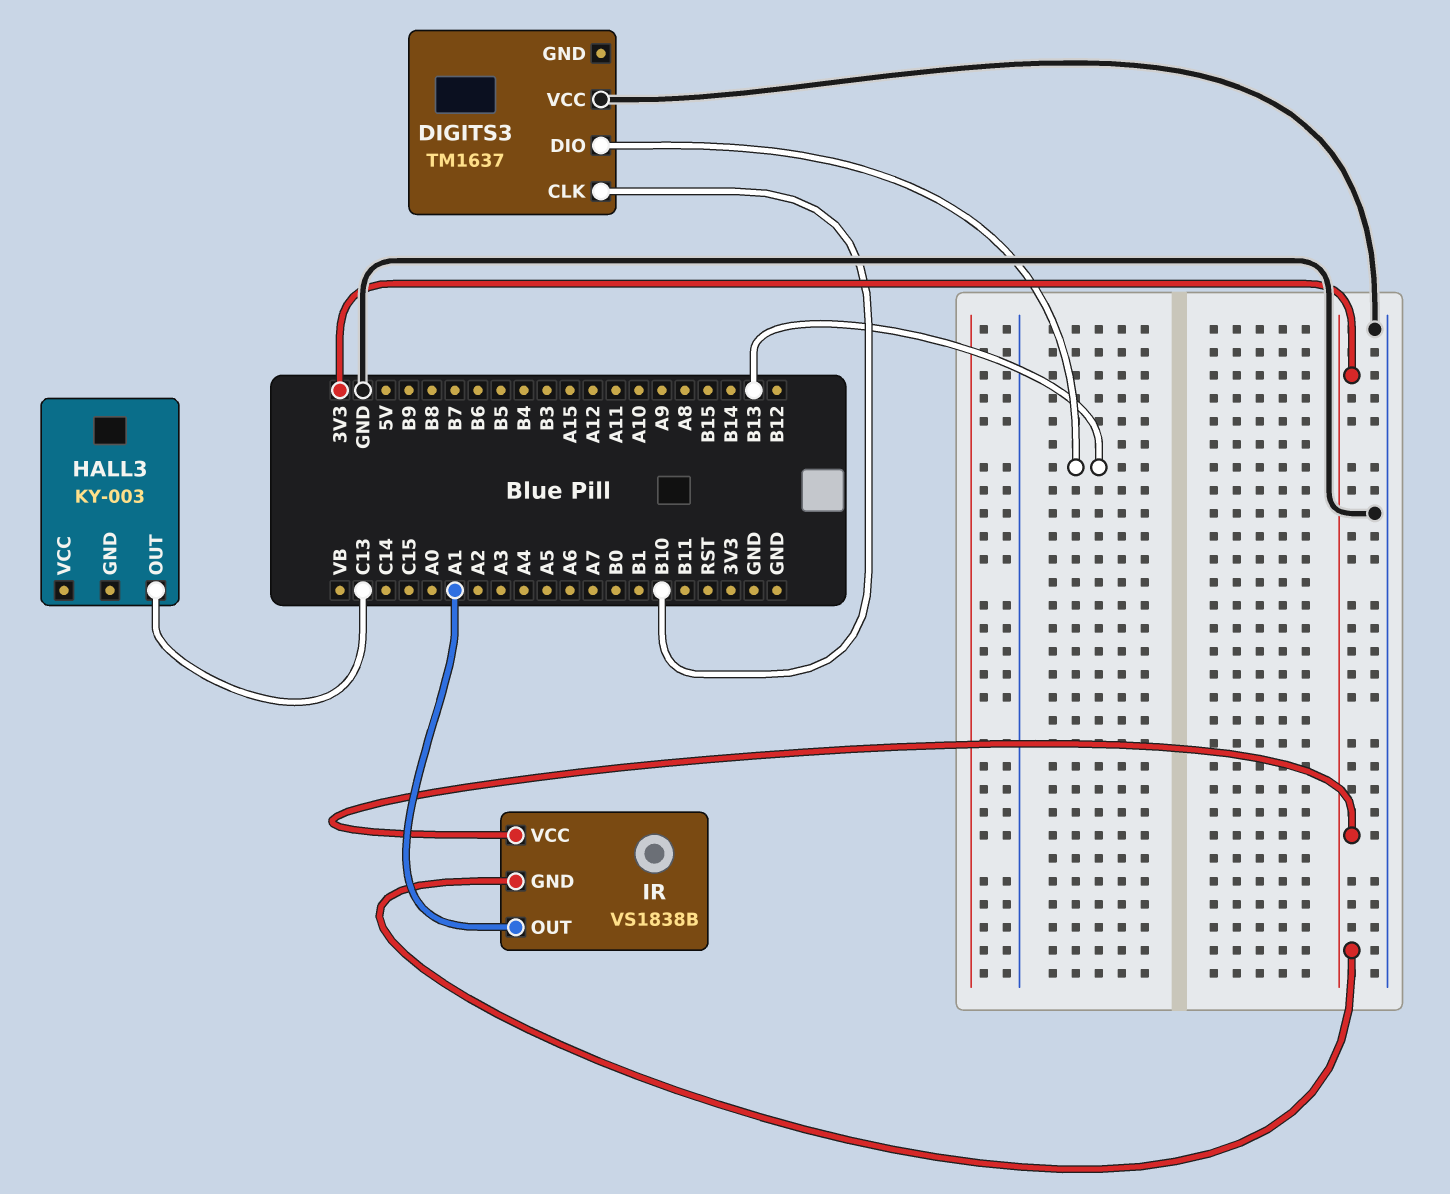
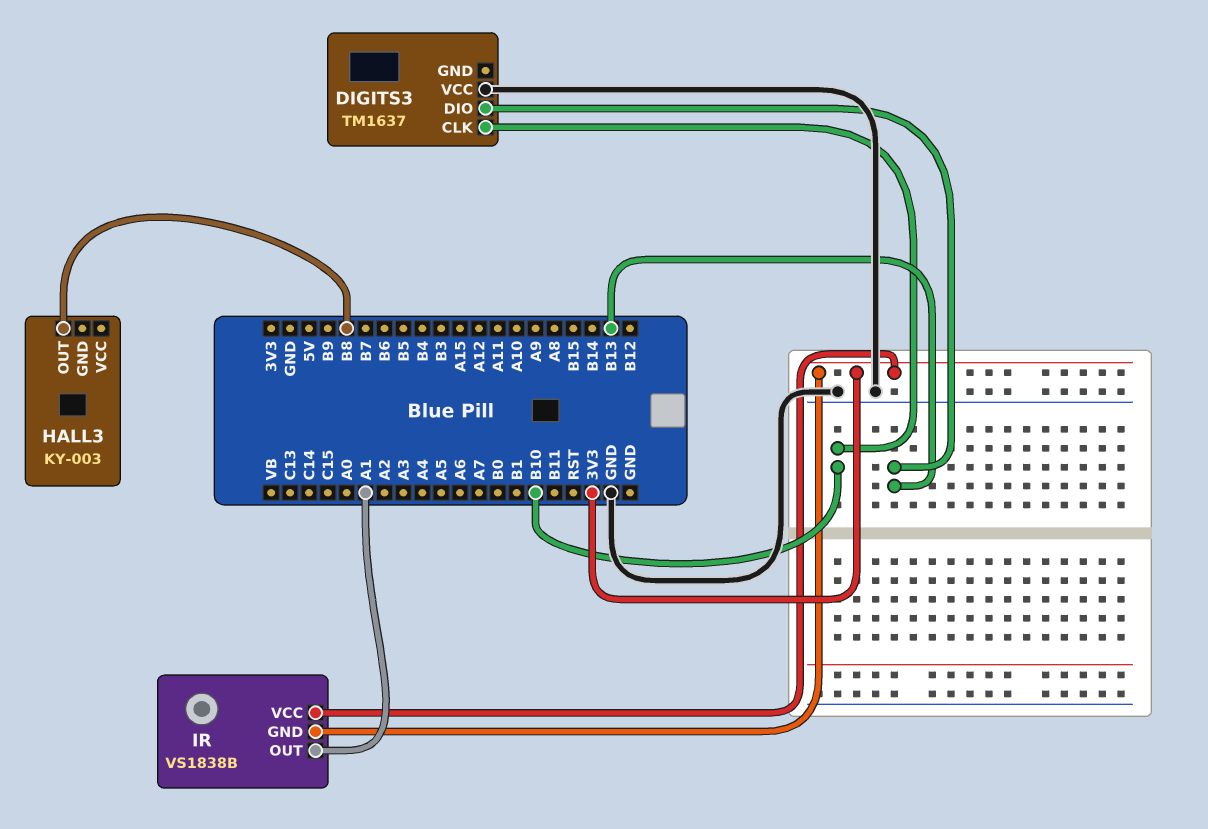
HALL3 pin OUT: C13 -> B8

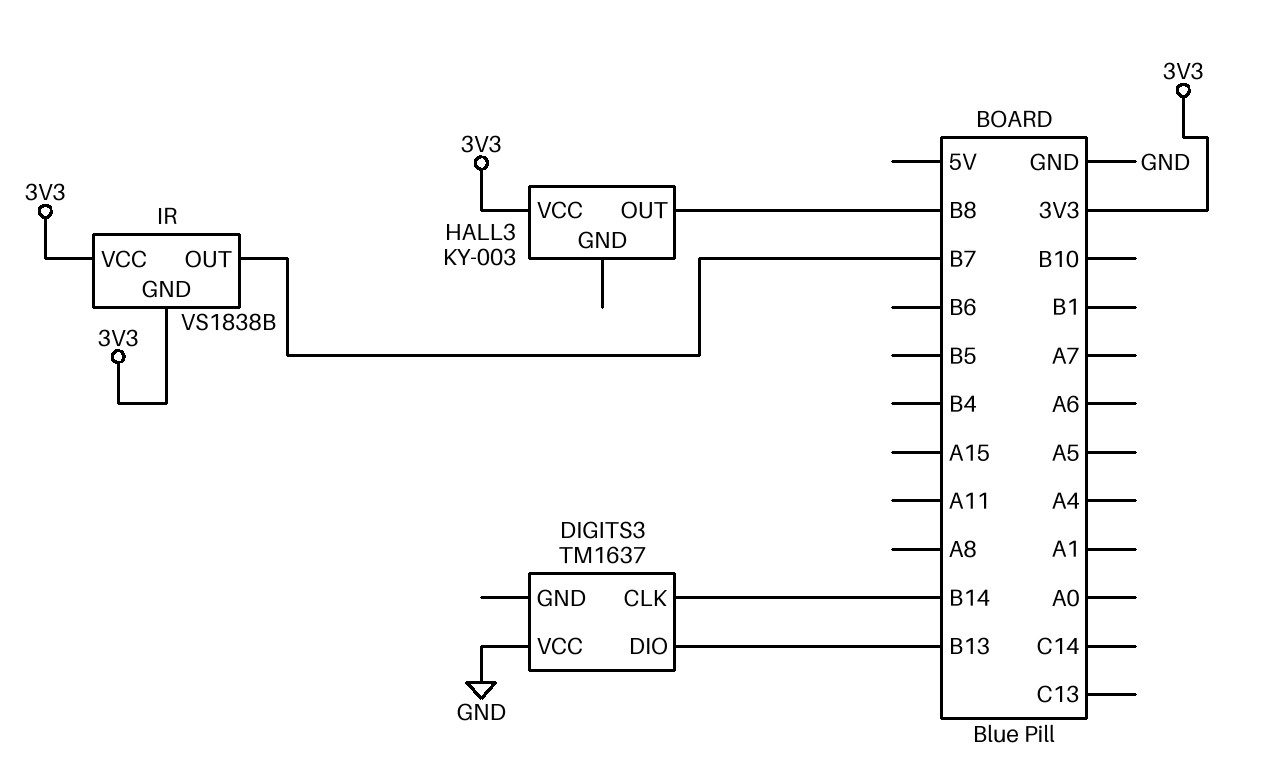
DIGITS3 pin CLK: B10 -> B14
HALL3 pin VCC: none -> 3V3
IR pin OUT: A1 -> B7

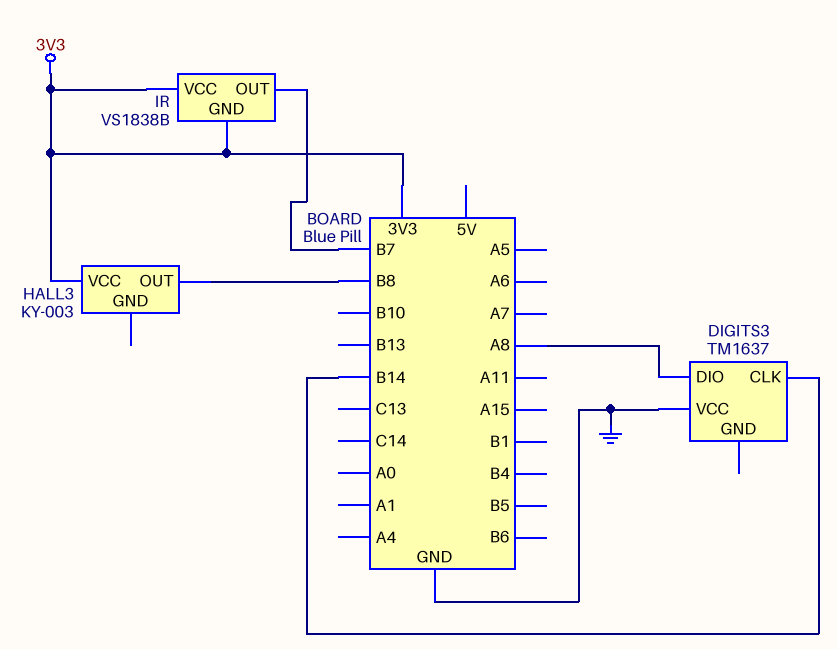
DIGITS3 pin DIO: B13 -> A8

